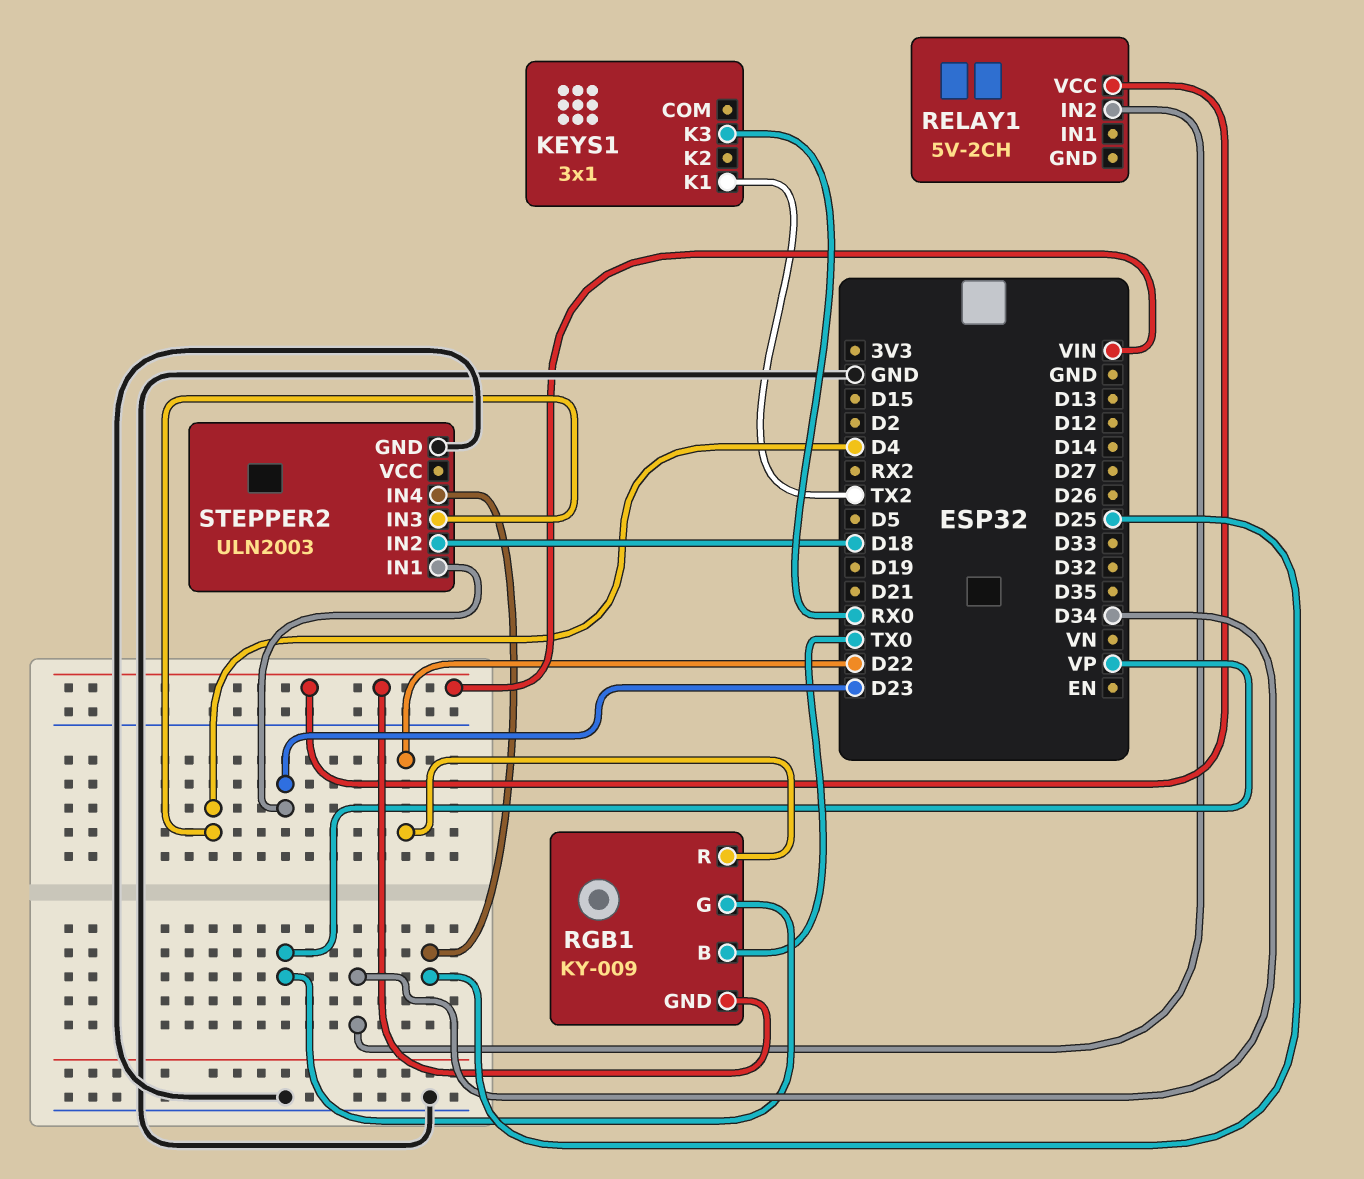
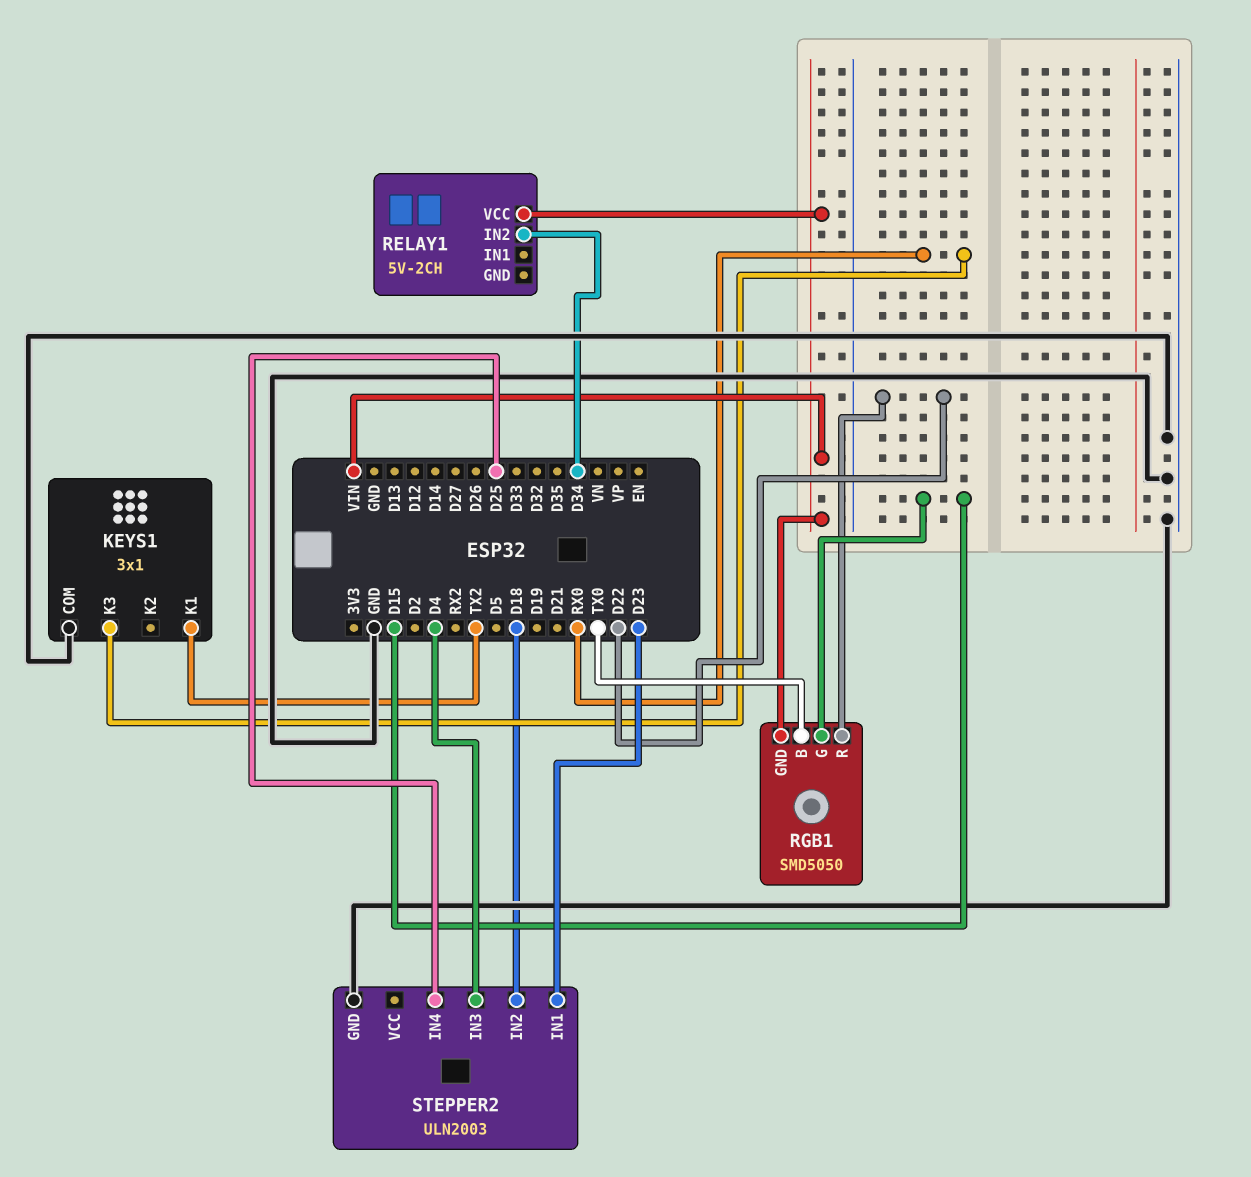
KEYS1 pin COM: none -> GND
RGB1: KY-009 -> SMD5050
RGB1 pin G: VP -> D15

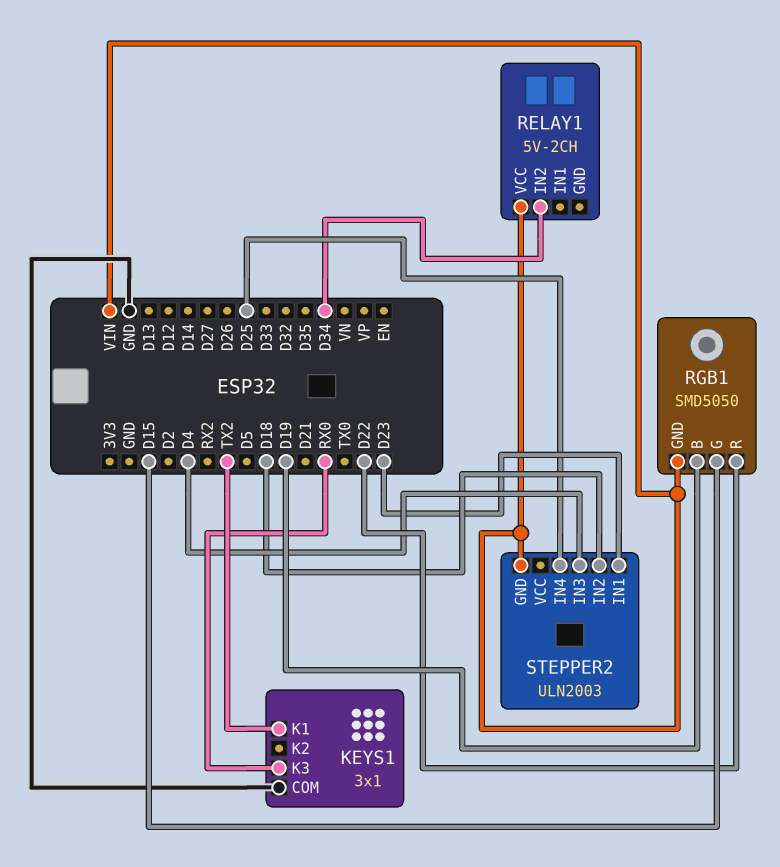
RGB1 pin B: TX0 -> D19
STEPPER2 pin GND: GND -> VIN

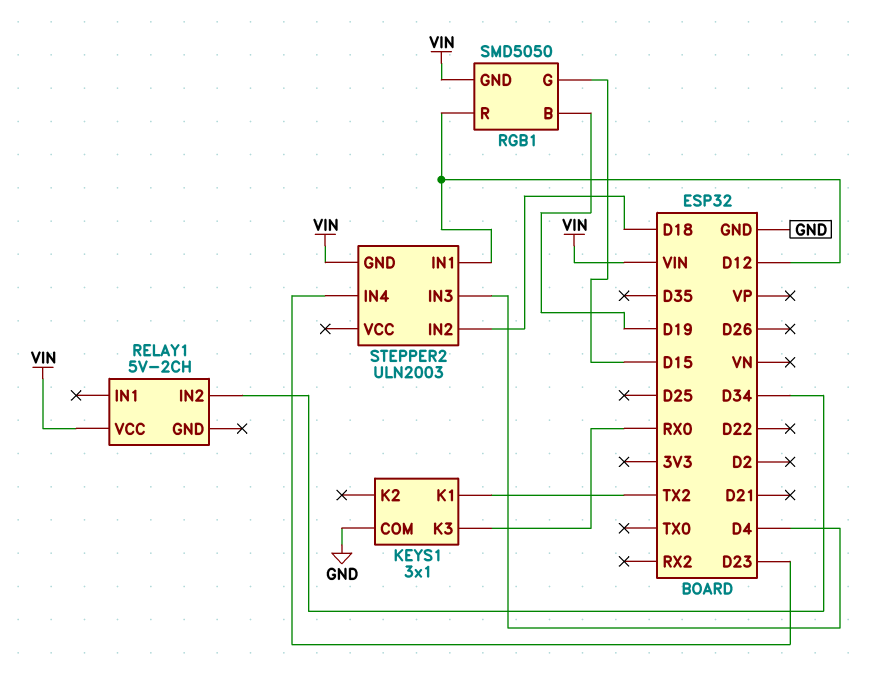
RGB1 pin R: D22 -> D12
STEPPER2 pin IN1: D23 -> D12
STEPPER2 pin IN4: D25 -> D23

